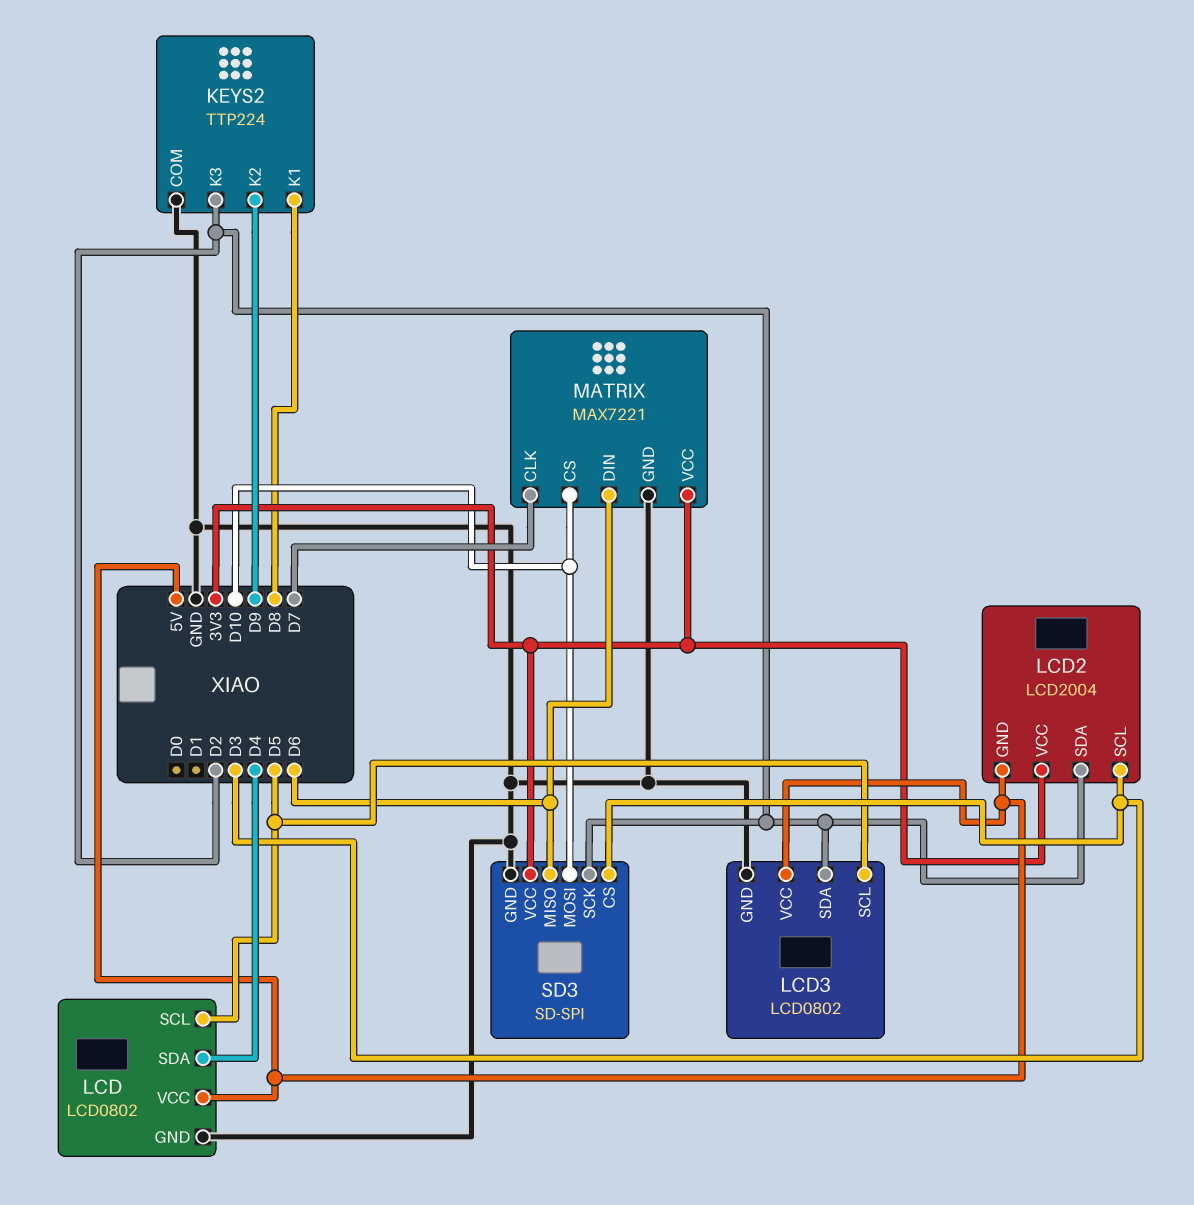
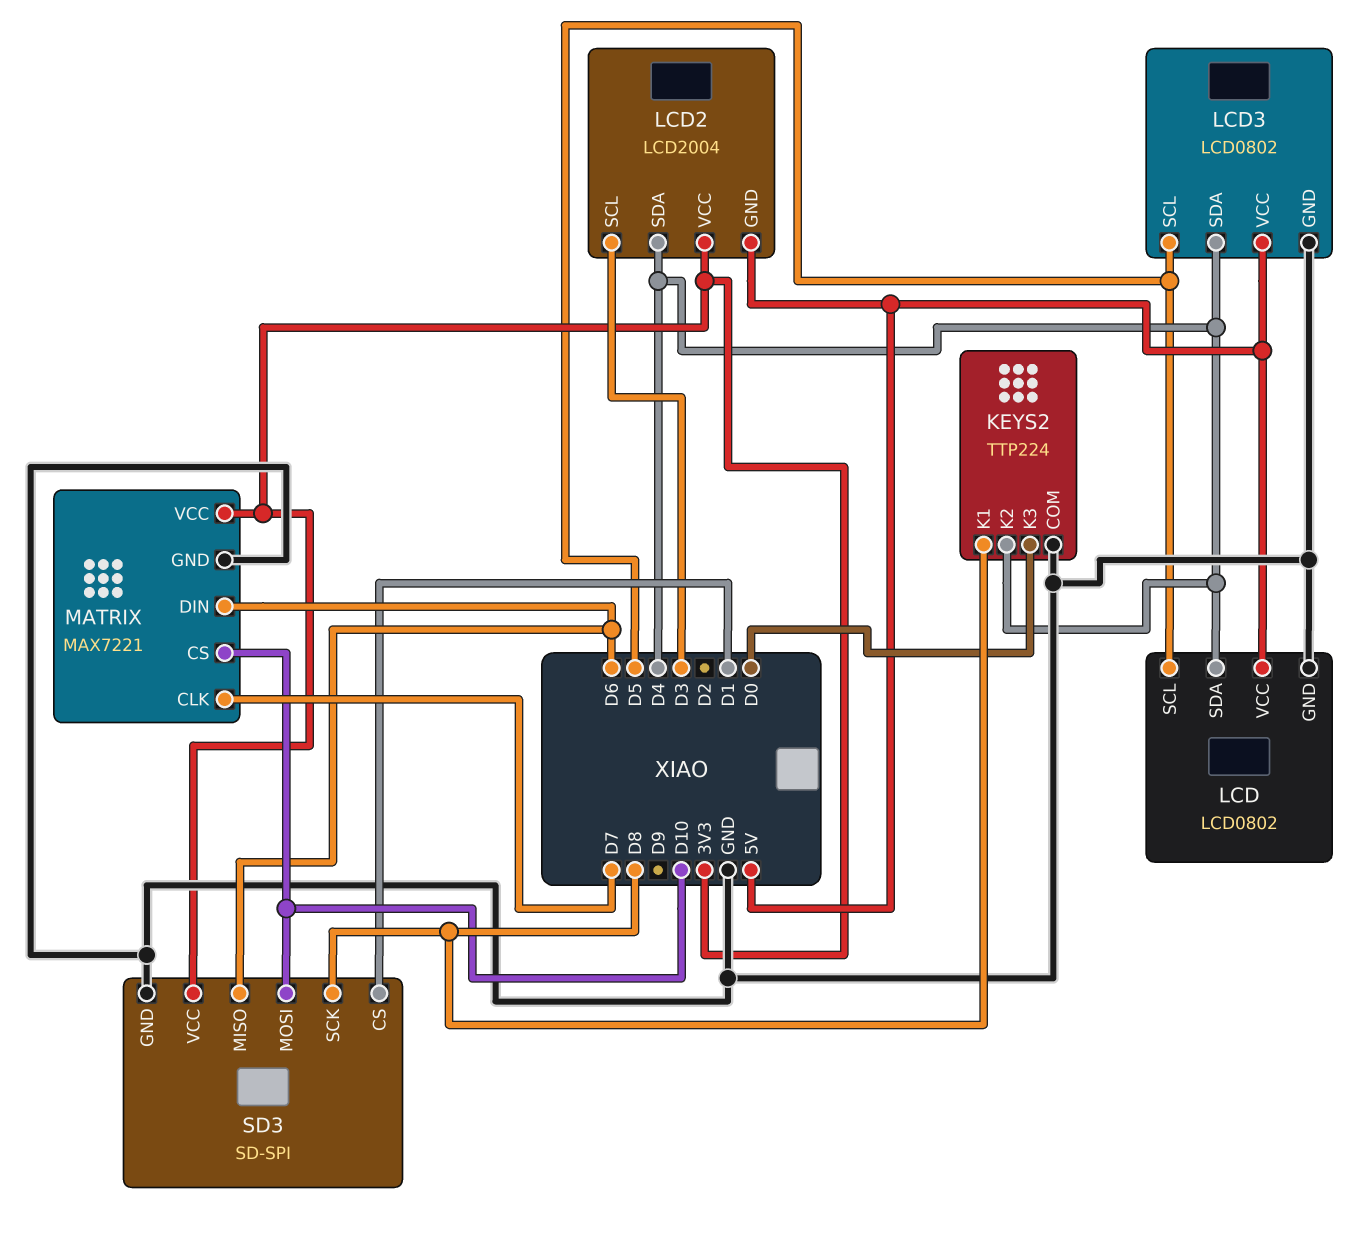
KEYS2 pin K2: D9 -> D4
KEYS2 pin K3: D2 -> D0
LCD2 pin SDA: D2 -> D4
LCD3 pin SDA: D2 -> D4
SD3 pin CS: D3 -> D1
SD3 pin SCK: D2 -> D8

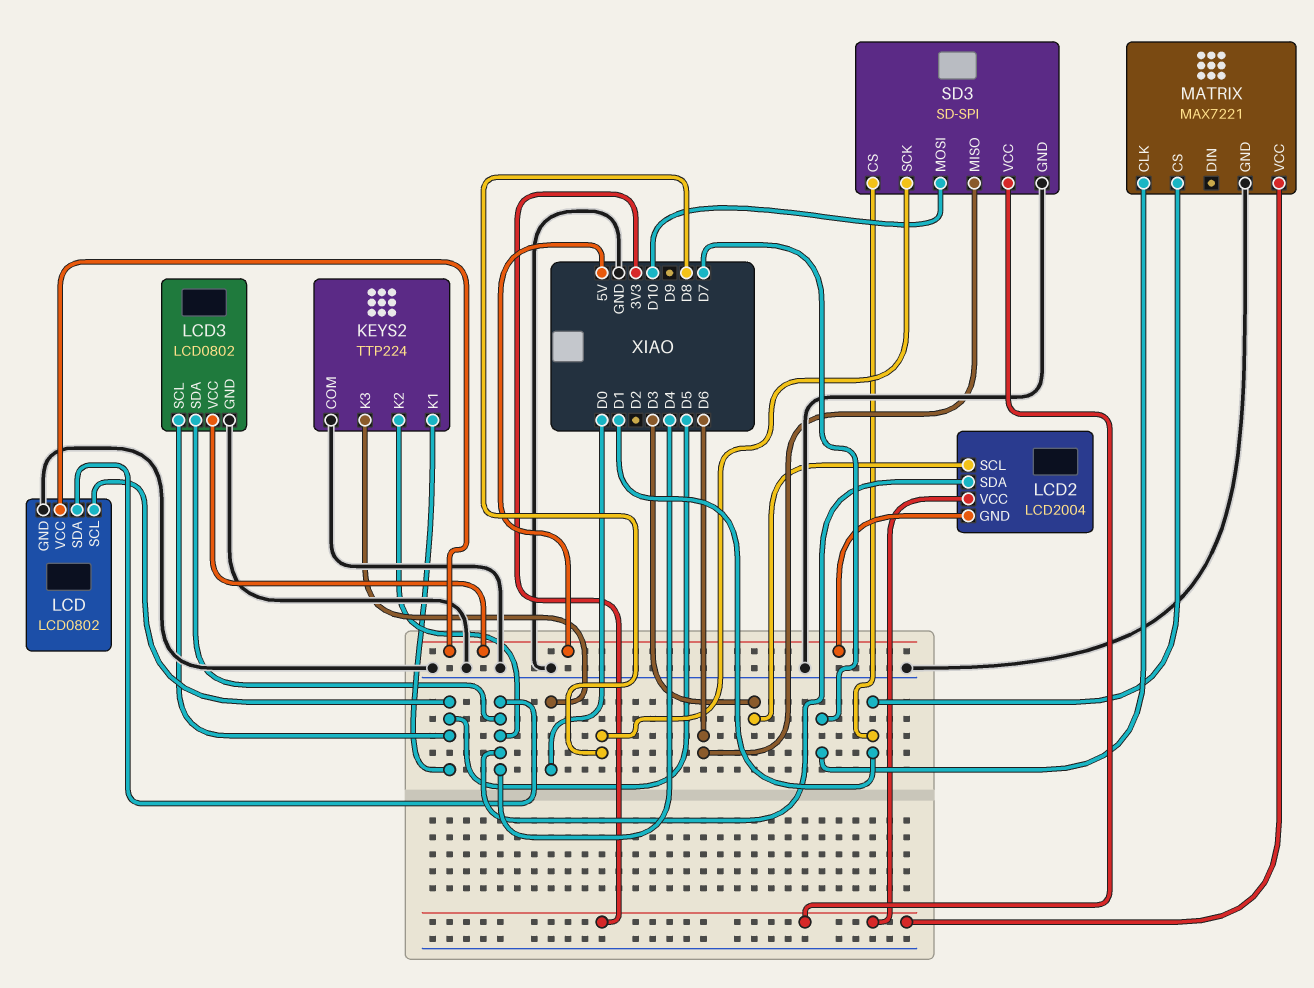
KEYS2 pin K1: D8 -> D5
MATRIX pin CS: D10 -> D1
MATRIX pin DIN: D6 -> none

